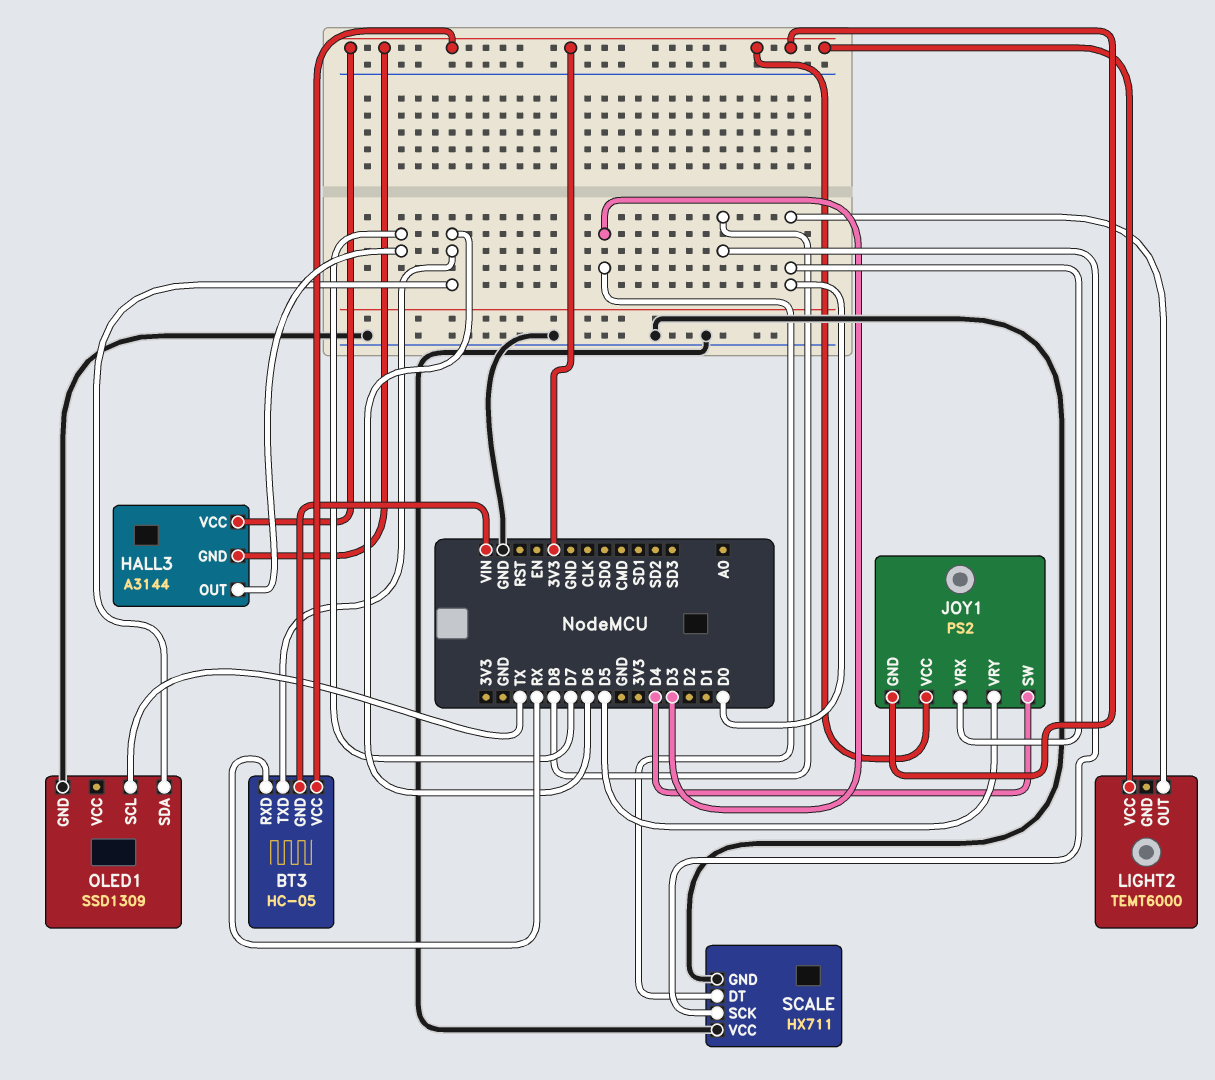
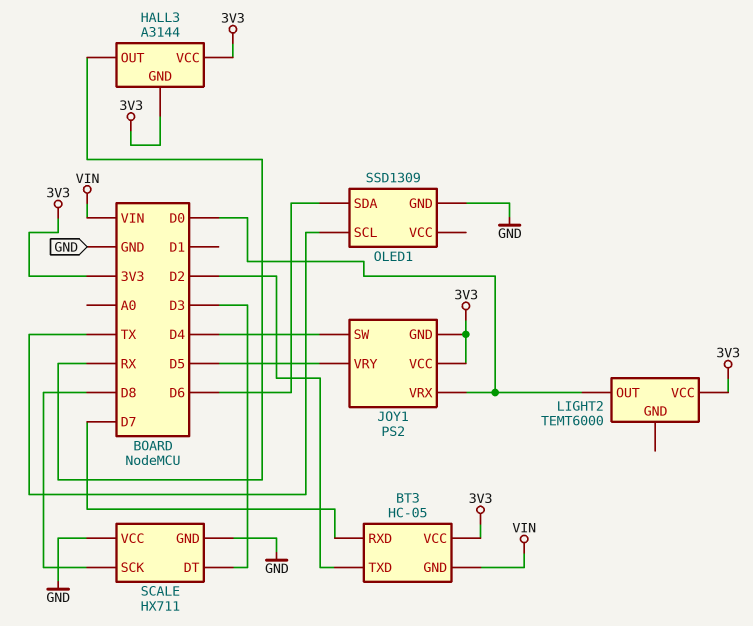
BT3 pin RXD: RX -> D7
BT3 pin TXD: D6 -> D2
HALL3 pin OUT: D7 -> RX

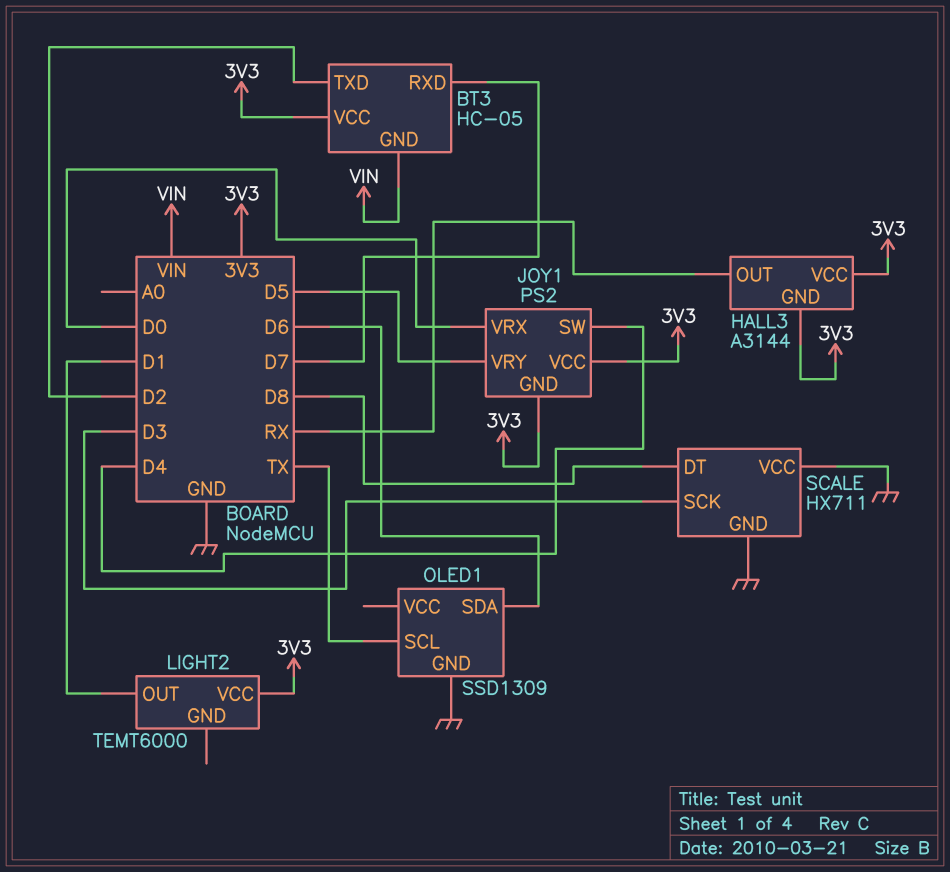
LIGHT2 pin OUT: D0 -> D1
SCALE pin DT: D3 -> D8
SCALE pin SCK: D8 -> D3

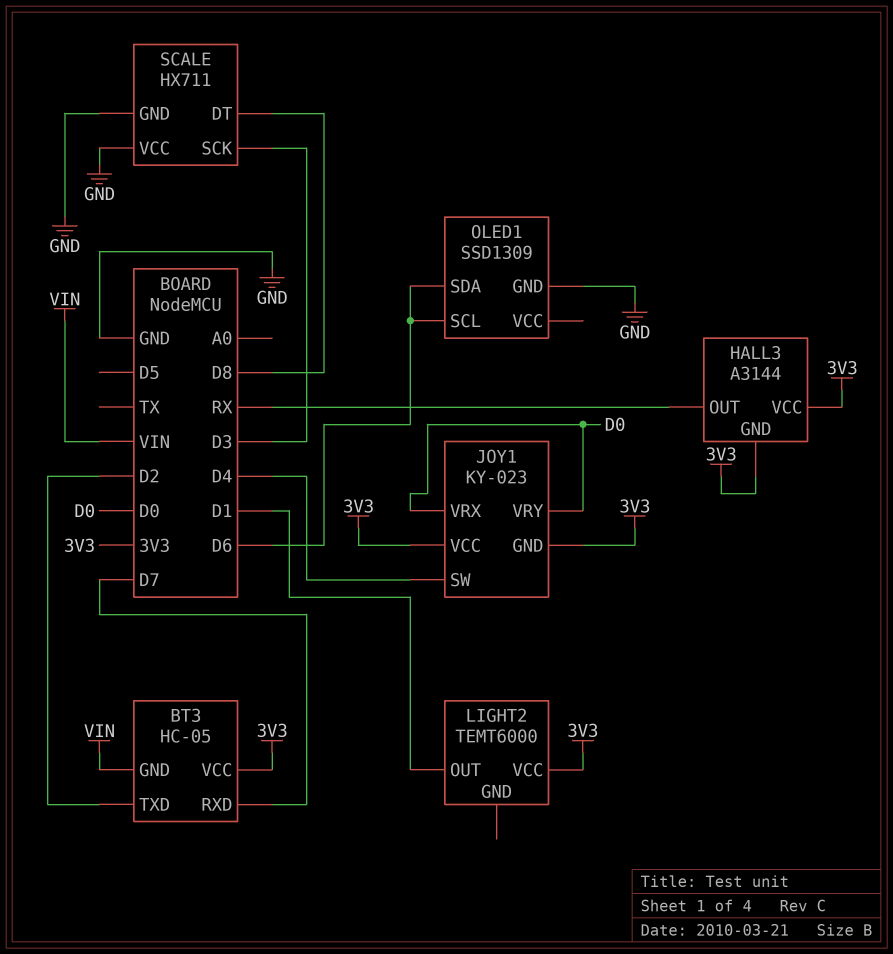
JOY1: PS2 -> KY-023
JOY1 pin VRY: D5 -> D0
OLED1 pin SCL: TX -> D6

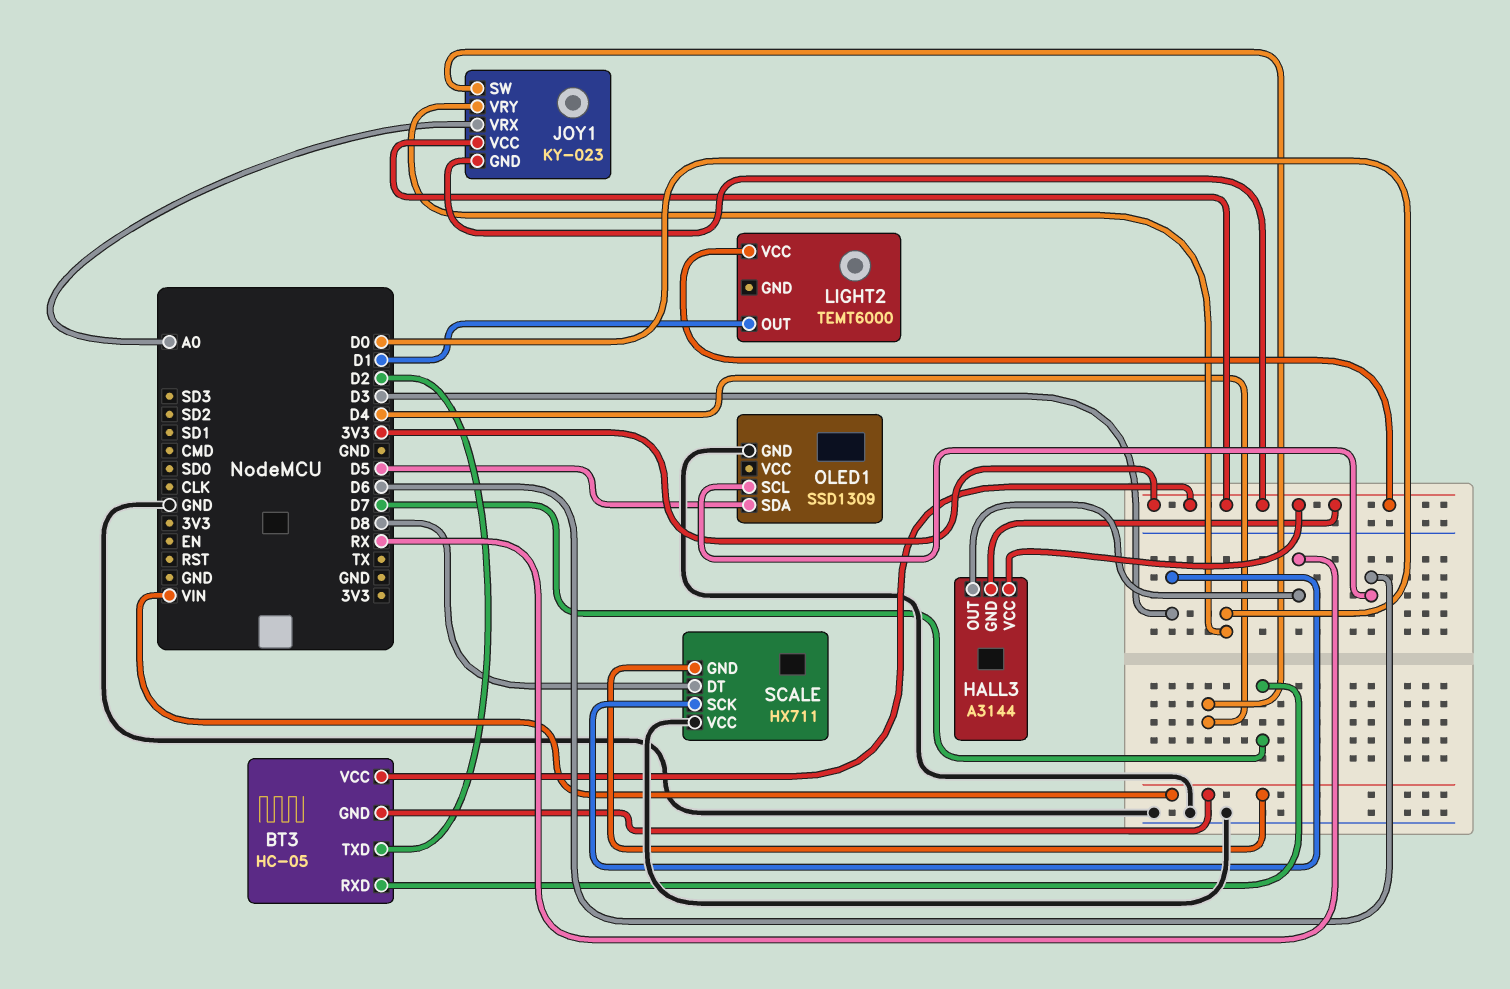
JOY1 pin VRX: D0 -> A0
OLED1 pin SDA: D6 -> D5
SCALE pin GND: GND -> VIN

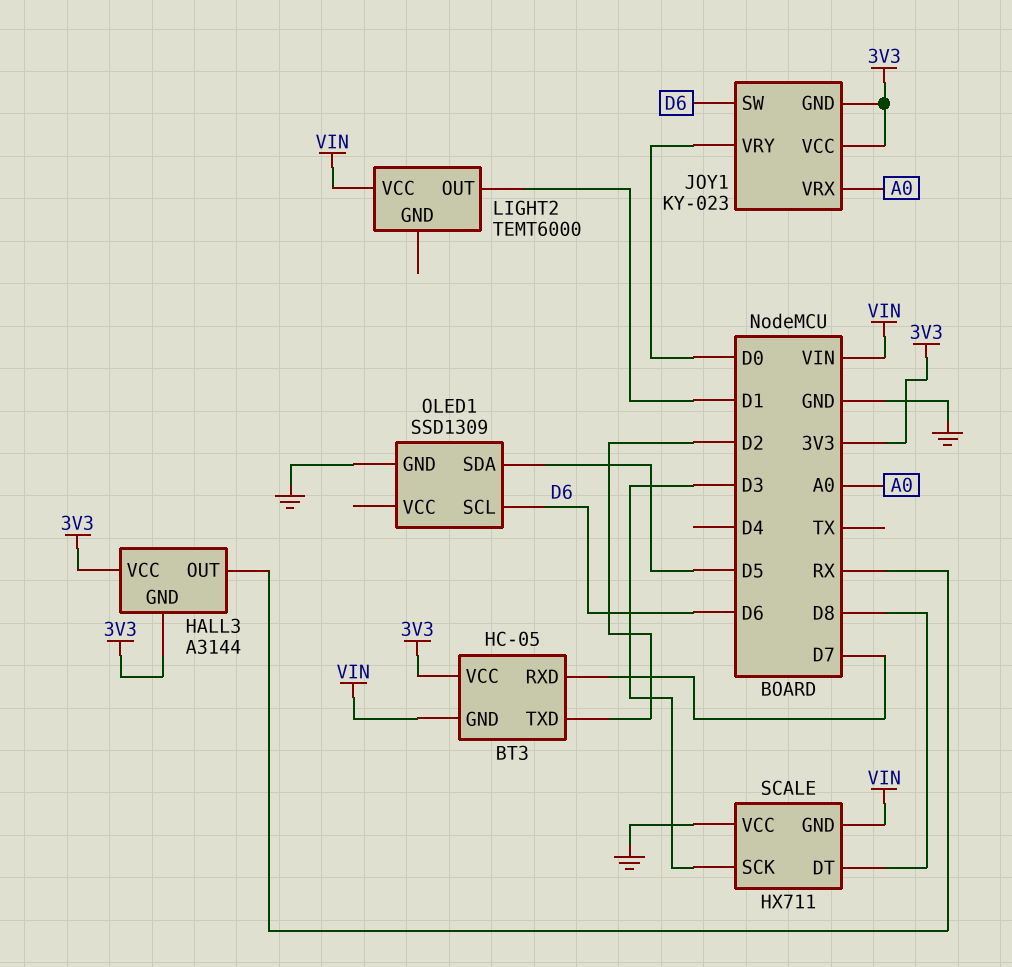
JOY1 pin SW: D4 -> D6
LIGHT2 pin VCC: 3V3 -> VIN

